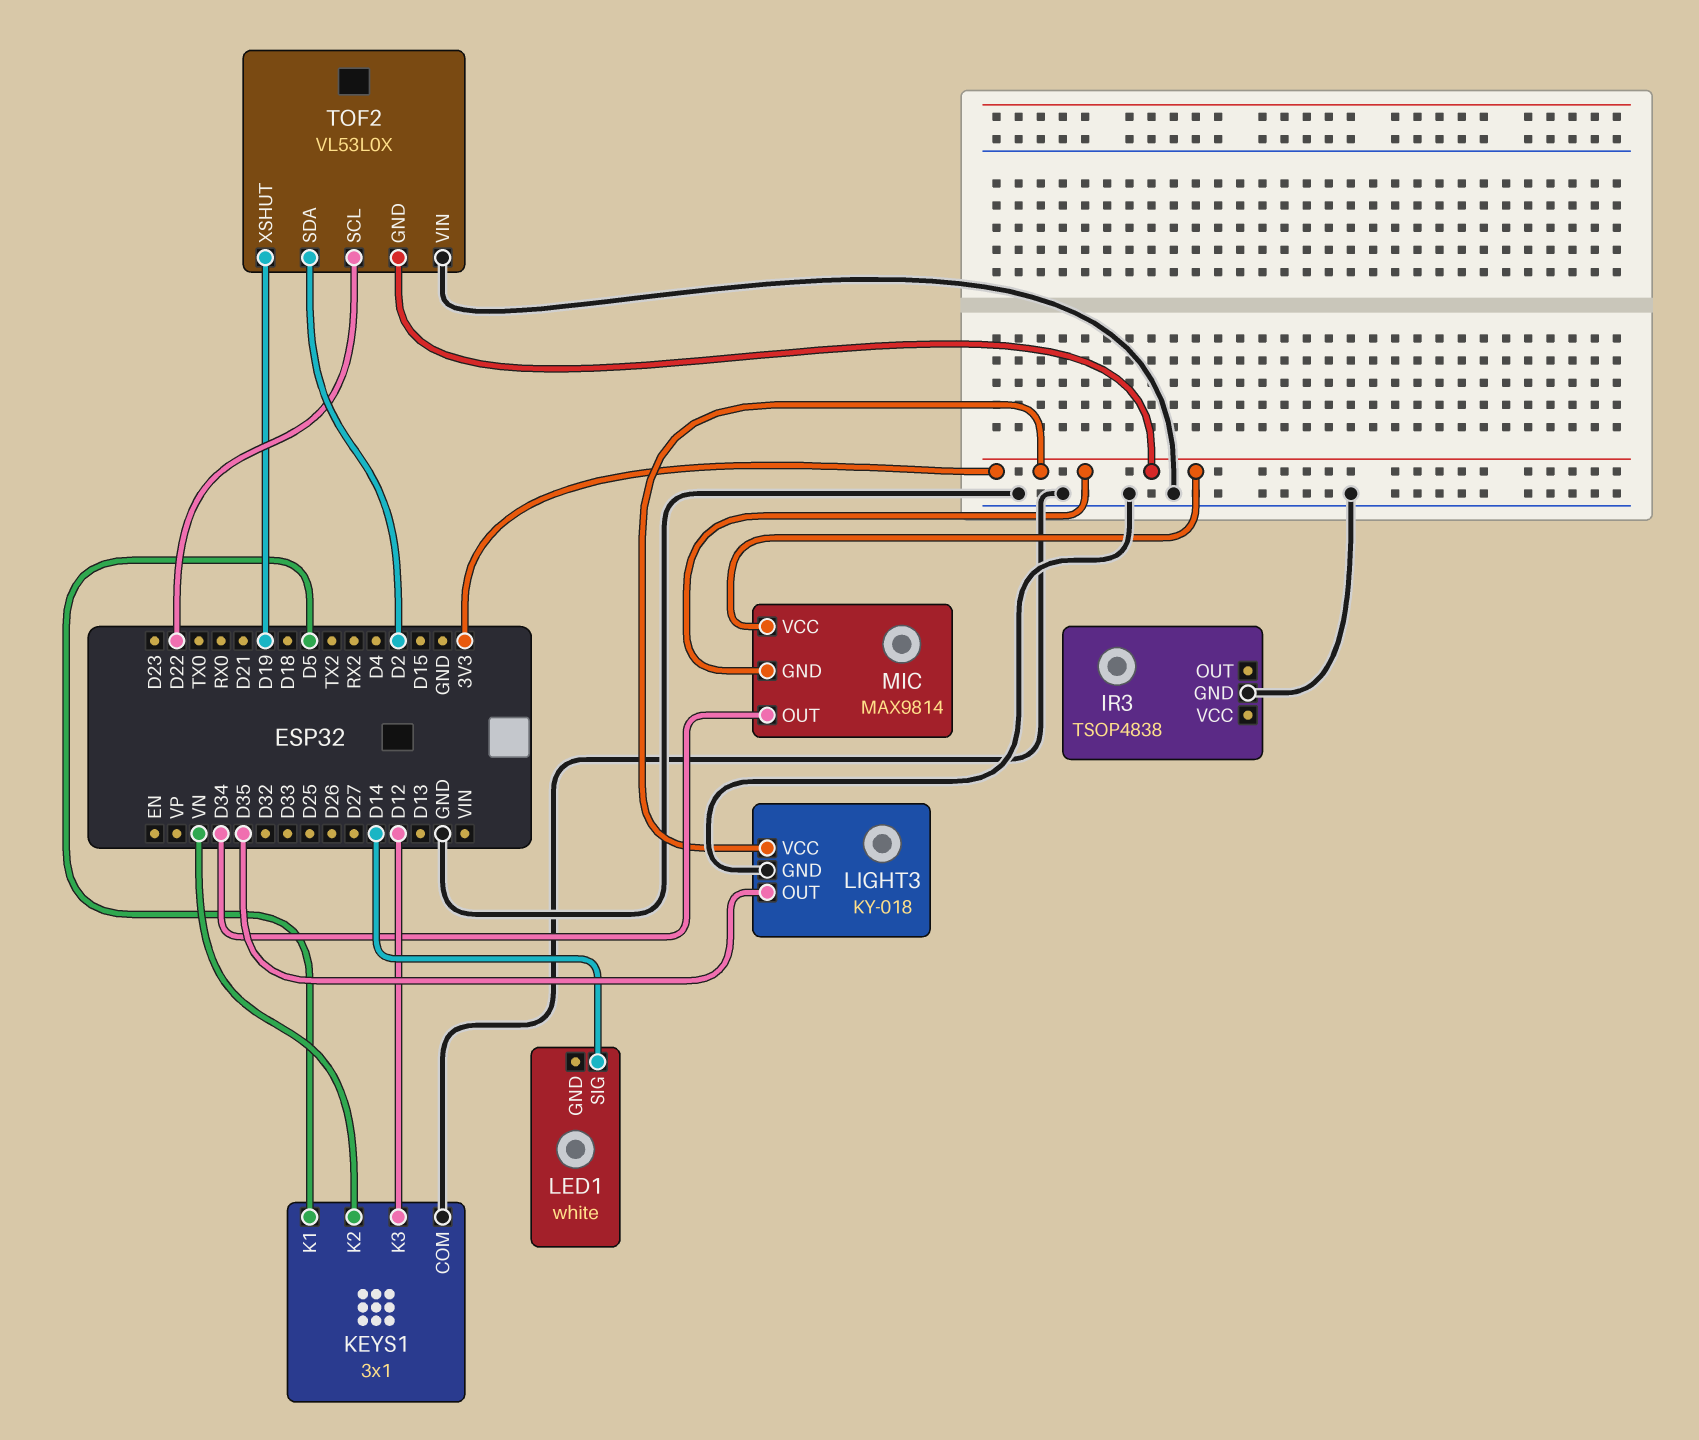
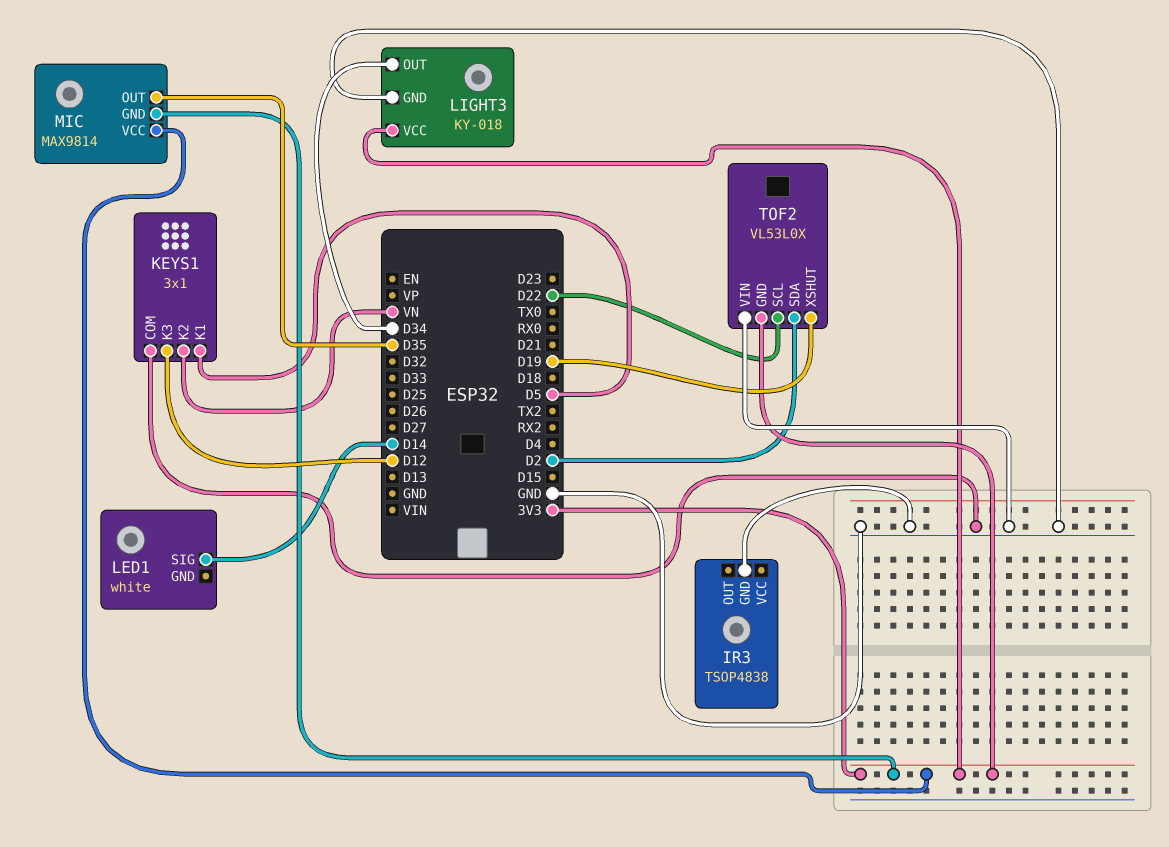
LIGHT3 pin OUT: D35 -> D34
MIC pin OUT: D34 -> D35

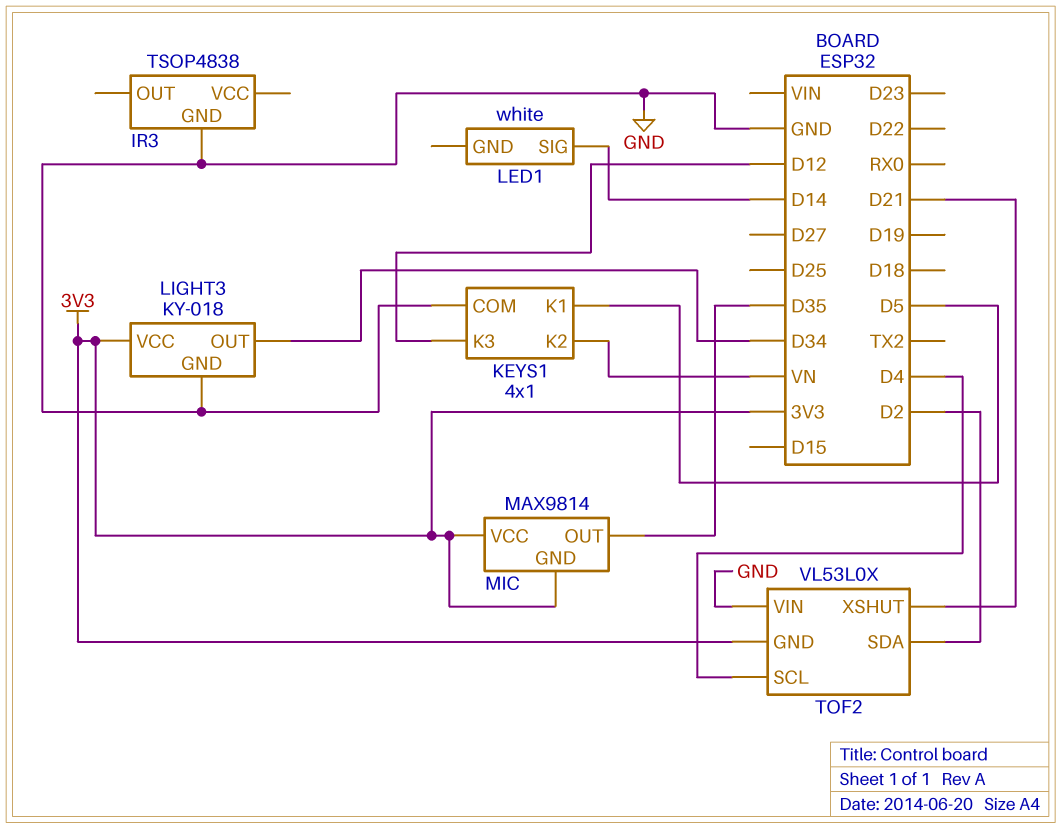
KEYS1: 3x1 -> 4x1
TOF2 pin SCL: D22 -> D4
TOF2 pin XSHUT: D19 -> D21

